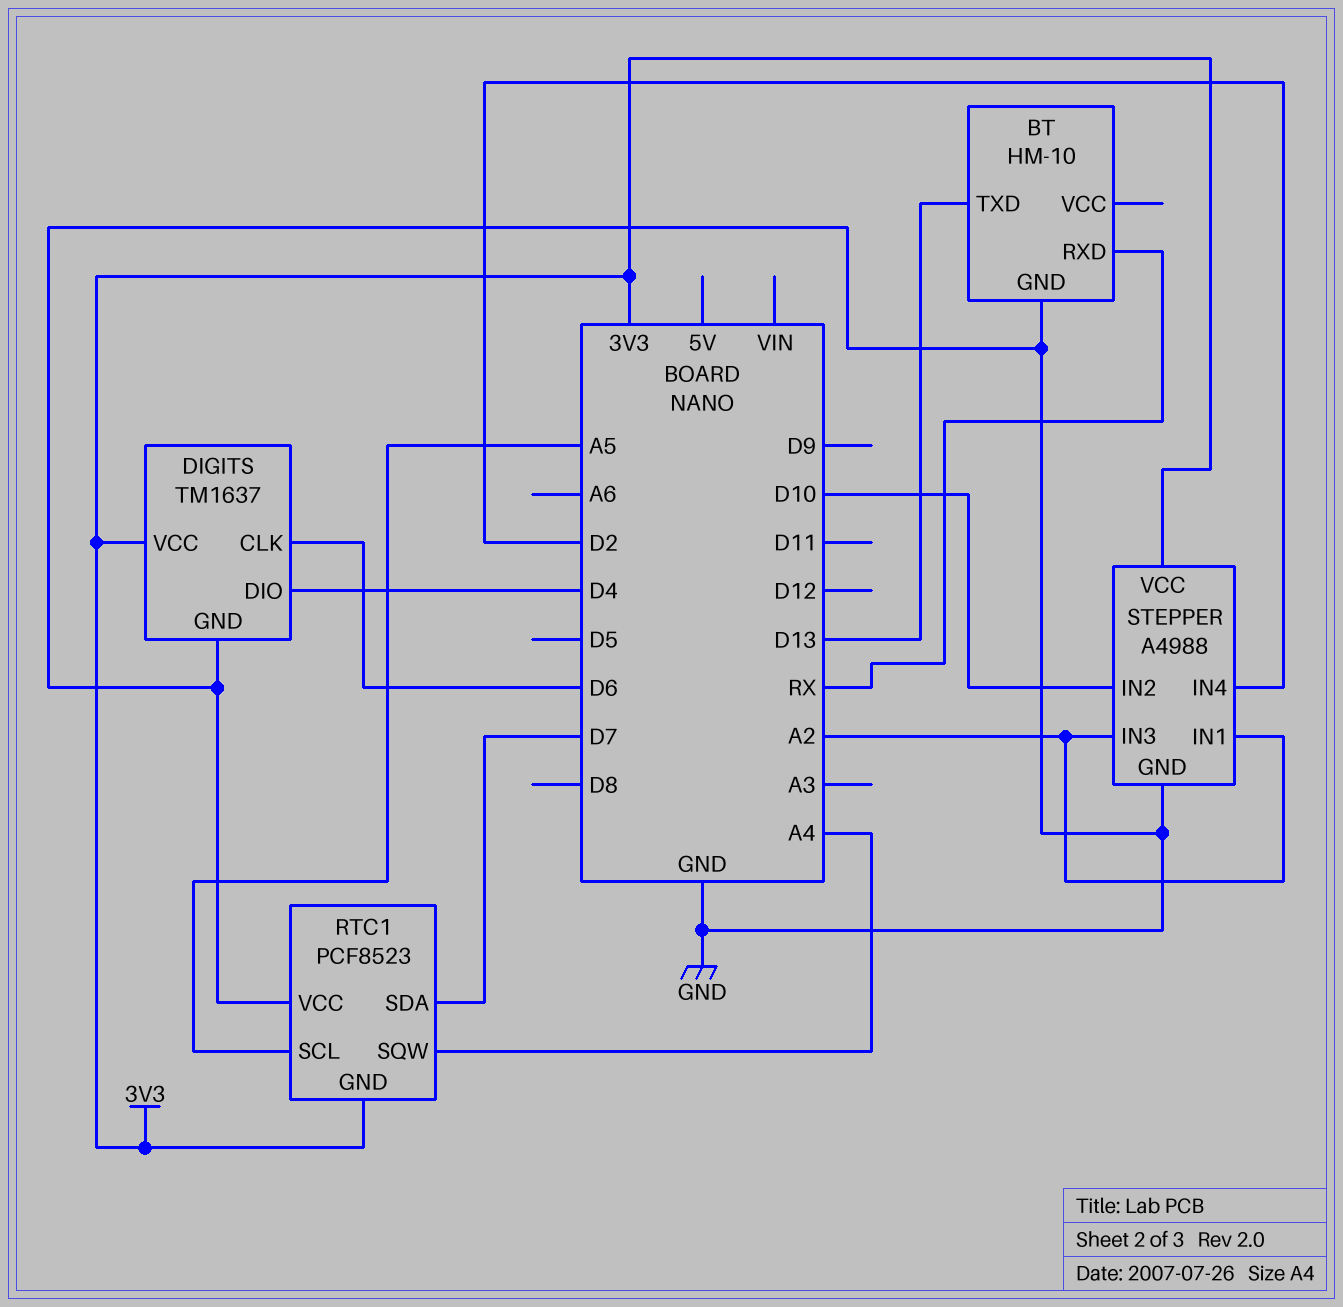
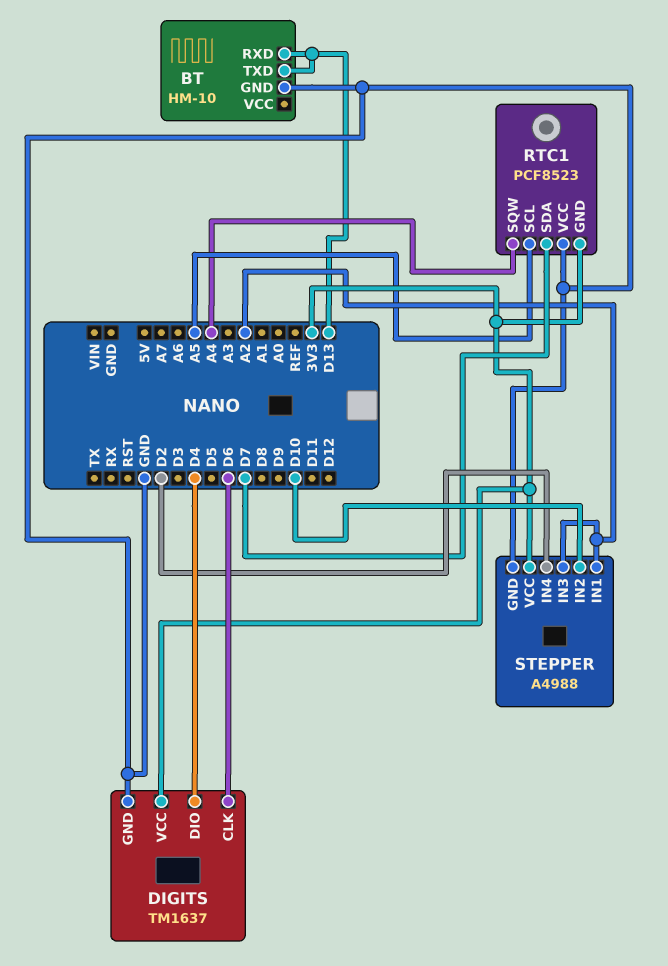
BT pin RXD: RX -> D13

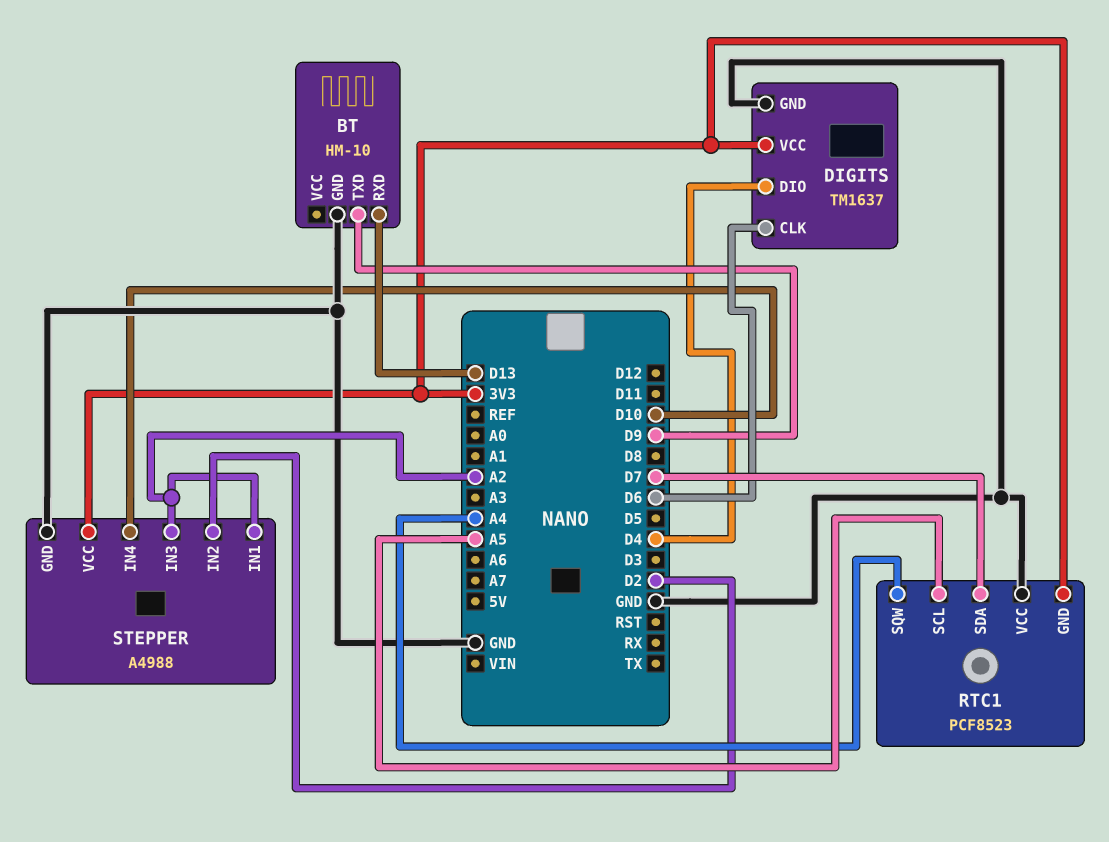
BT pin TXD: D13 -> D9
STEPPER pin IN2: D10 -> D2
STEPPER pin IN4: D2 -> D10

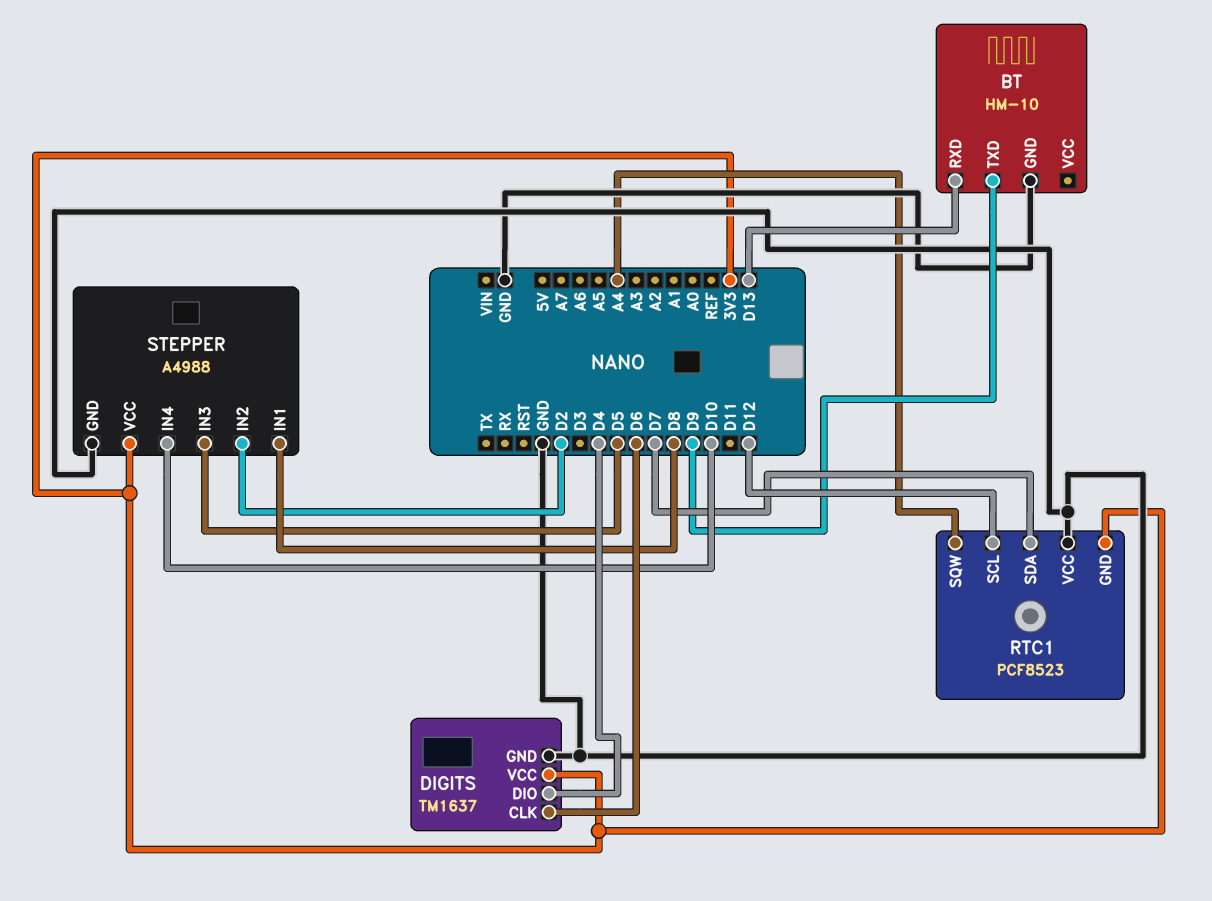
RTC1 pin SCL: A5 -> D12
STEPPER pin IN1: A2 -> D8
STEPPER pin IN3: A2 -> D5

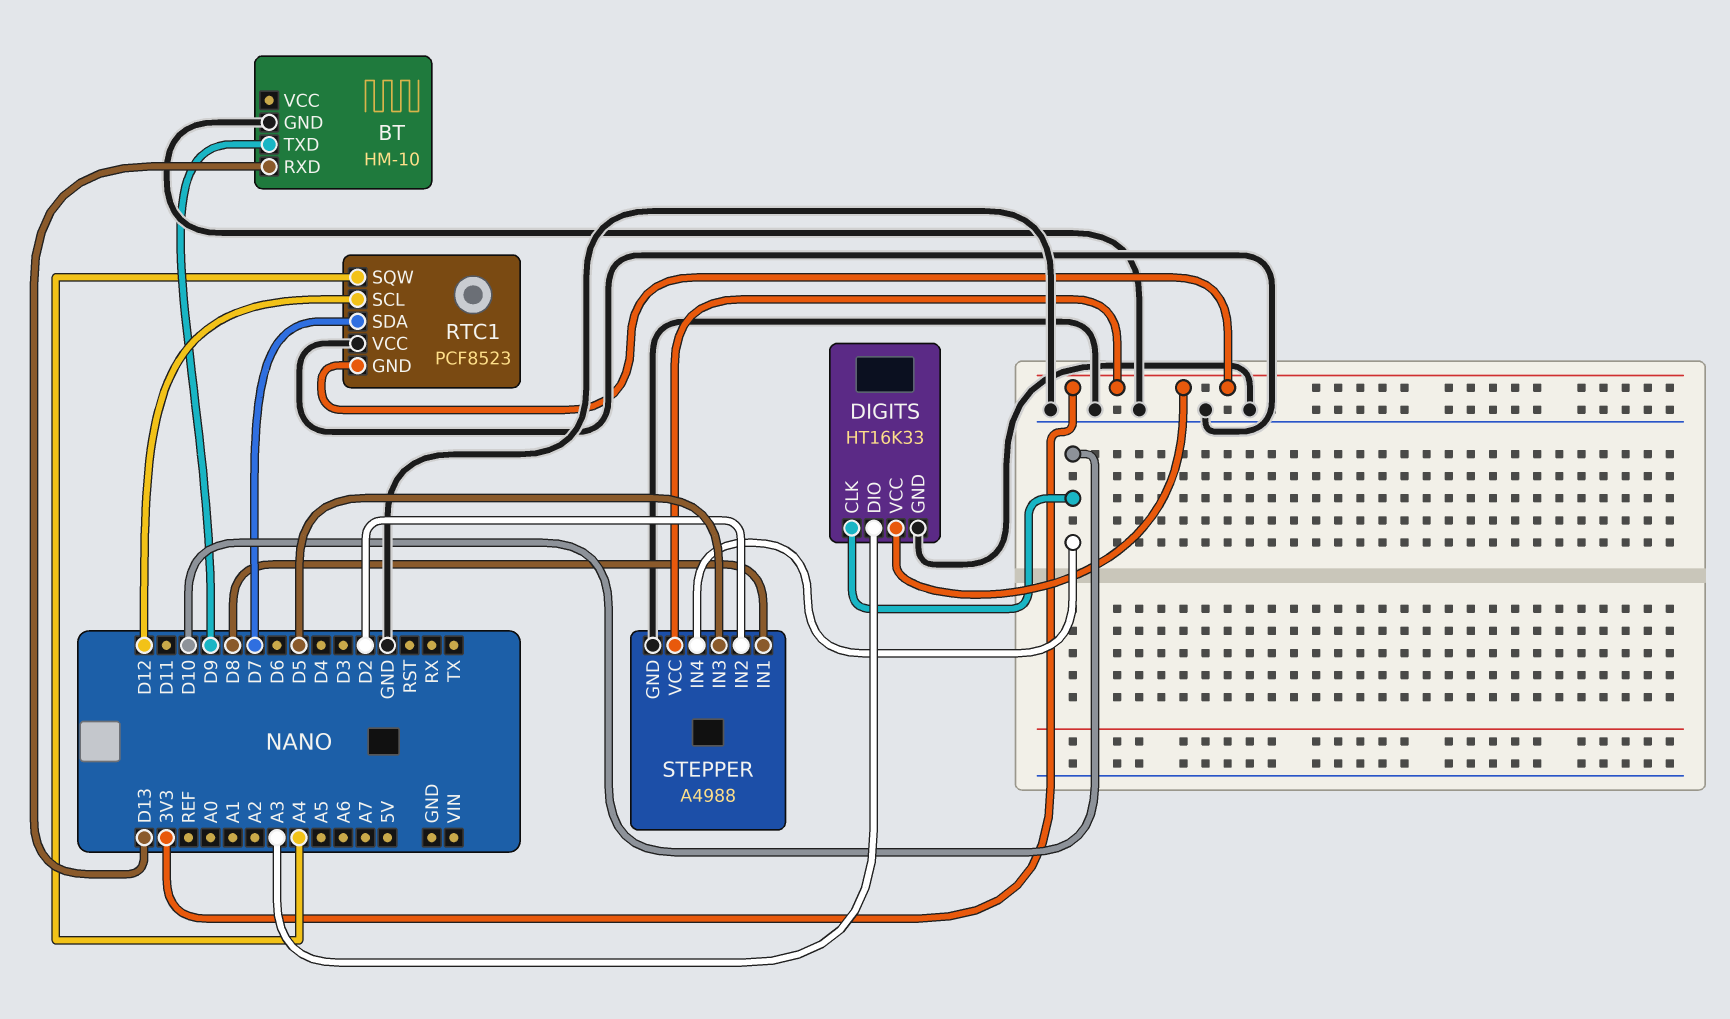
DIGITS: TM1637 -> HT16K33
DIGITS pin CLK: D6 -> D10
DIGITS pin DIO: D4 -> A3

